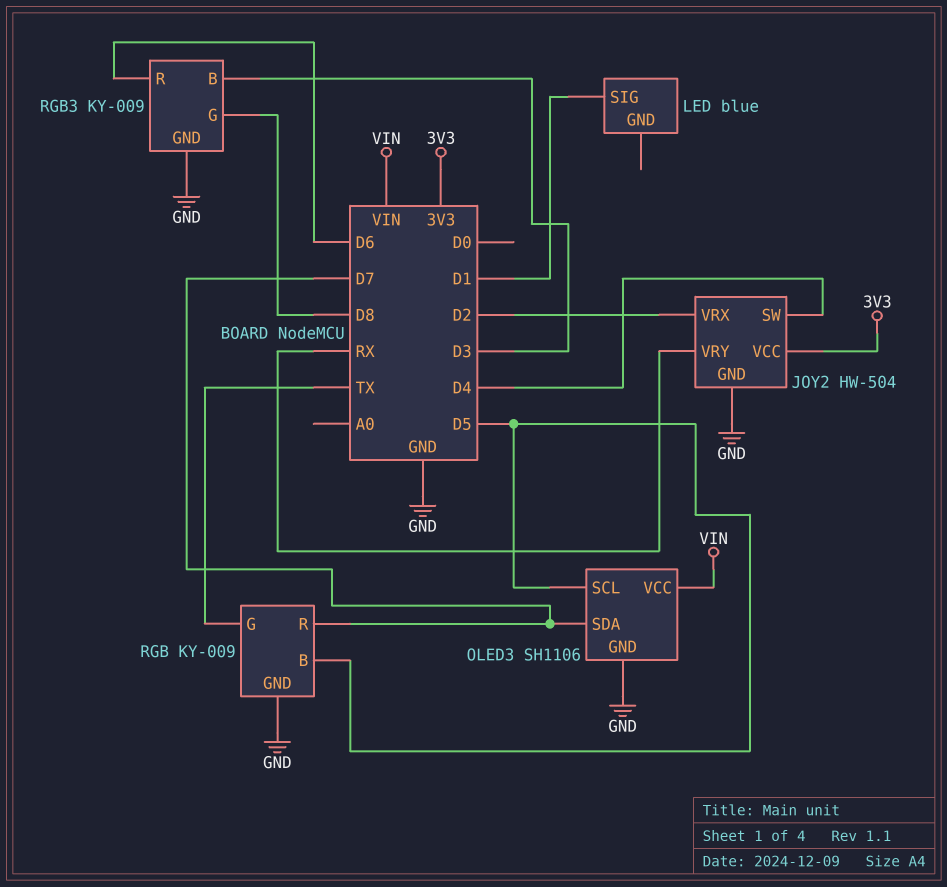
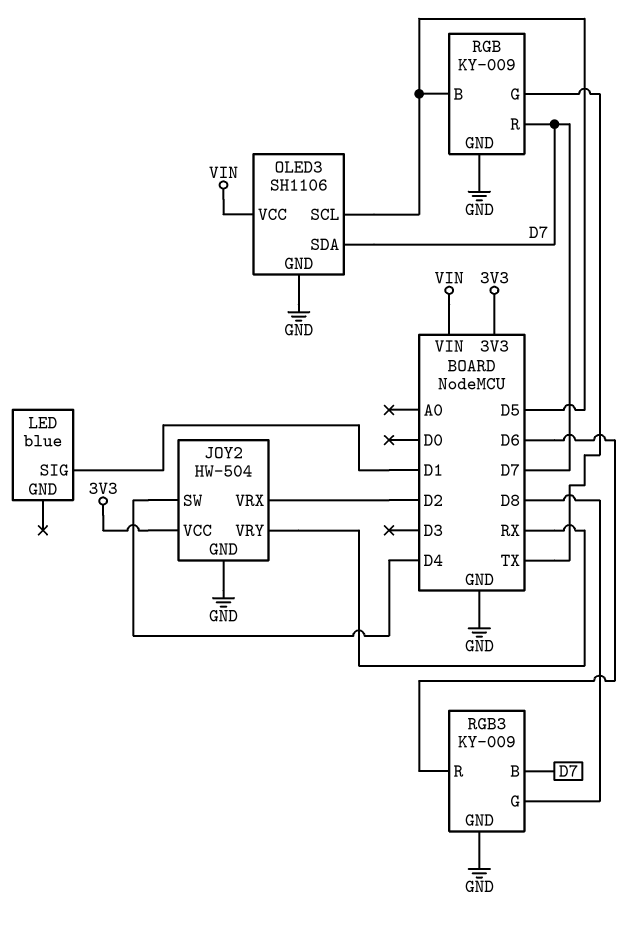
RGB3 pin B: D3 -> D7

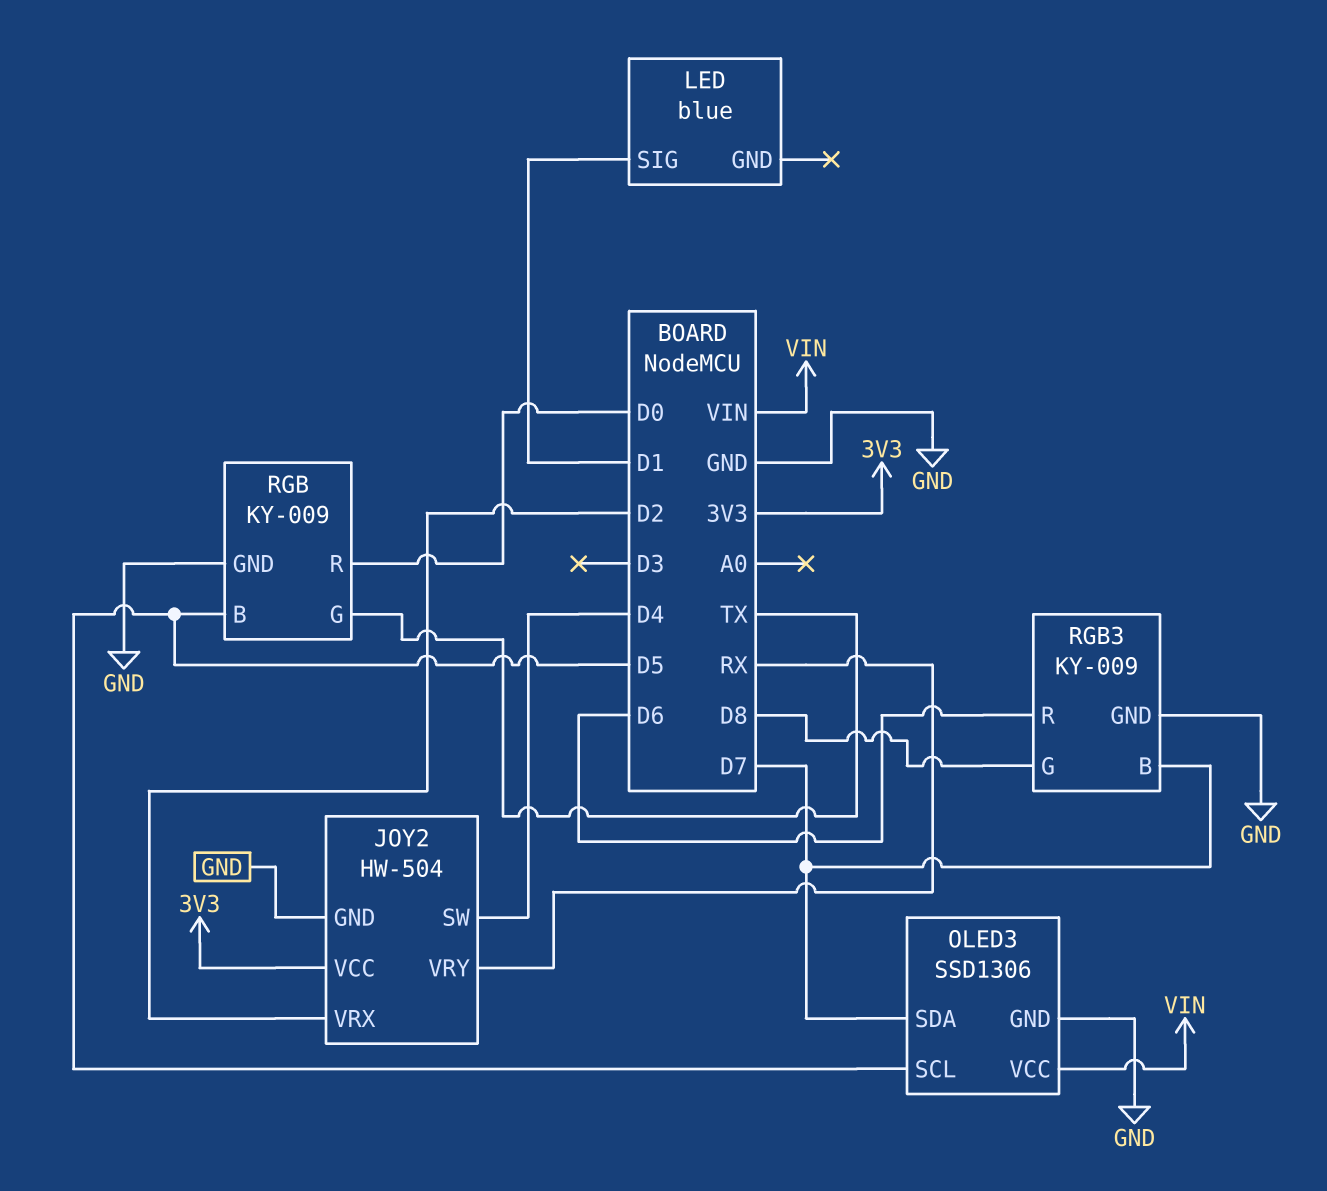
OLED3: SH1106 -> SSD1306
RGB pin R: D7 -> D0

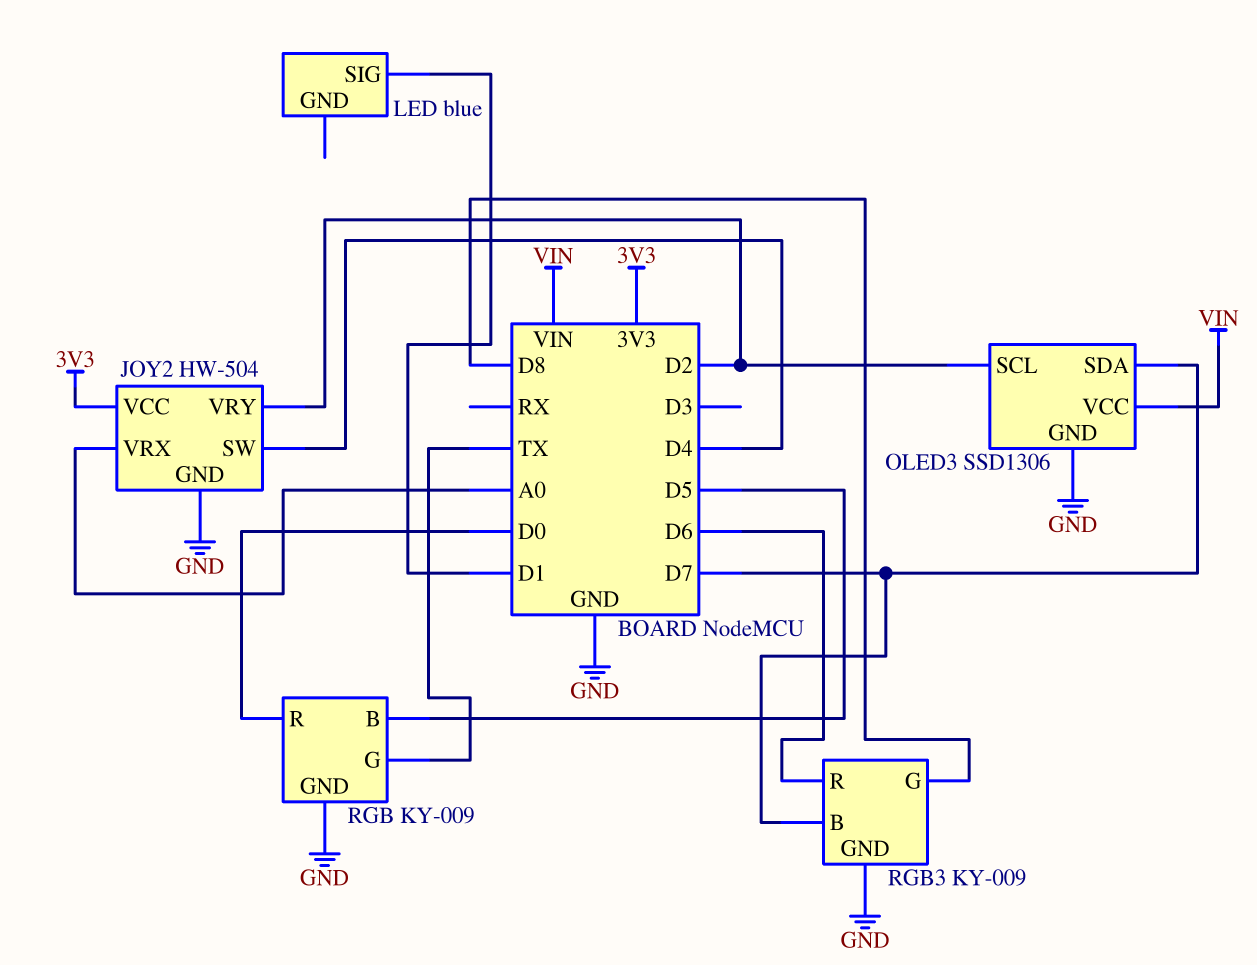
JOY2 pin VRX: D2 -> A0
JOY2 pin VRY: RX -> D2
OLED3 pin SCL: D5 -> D2

